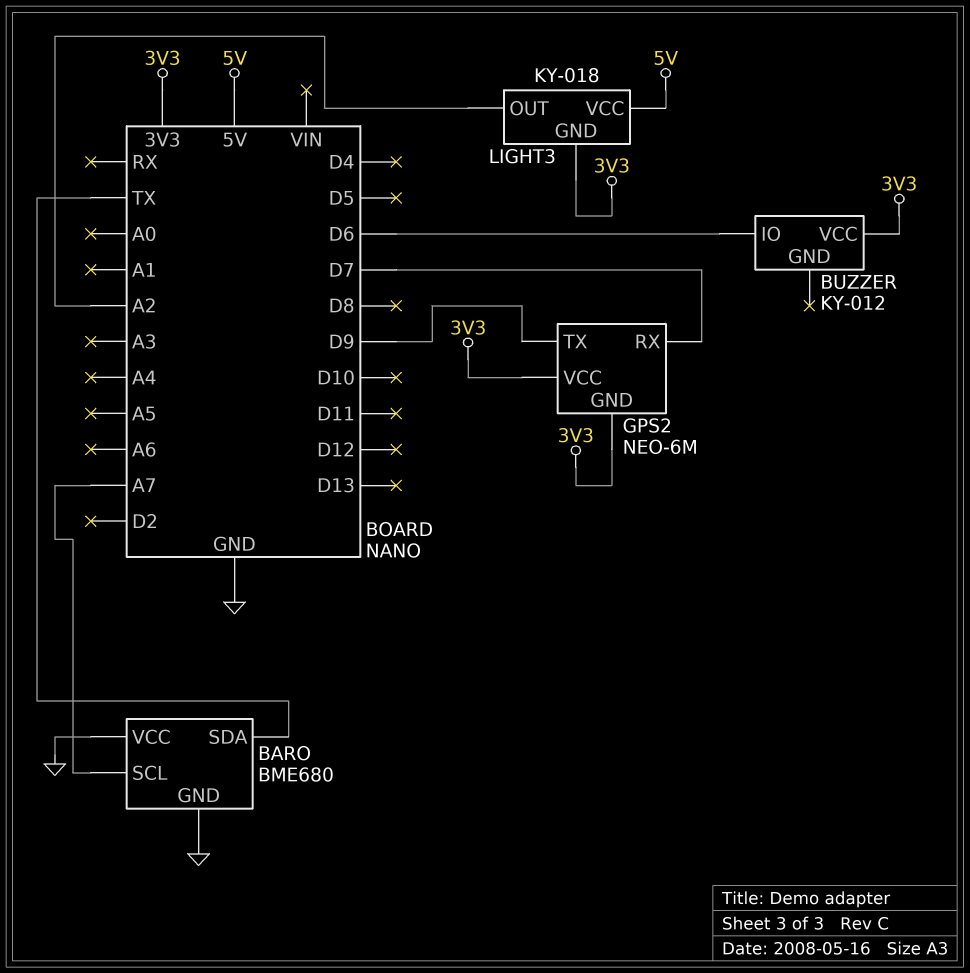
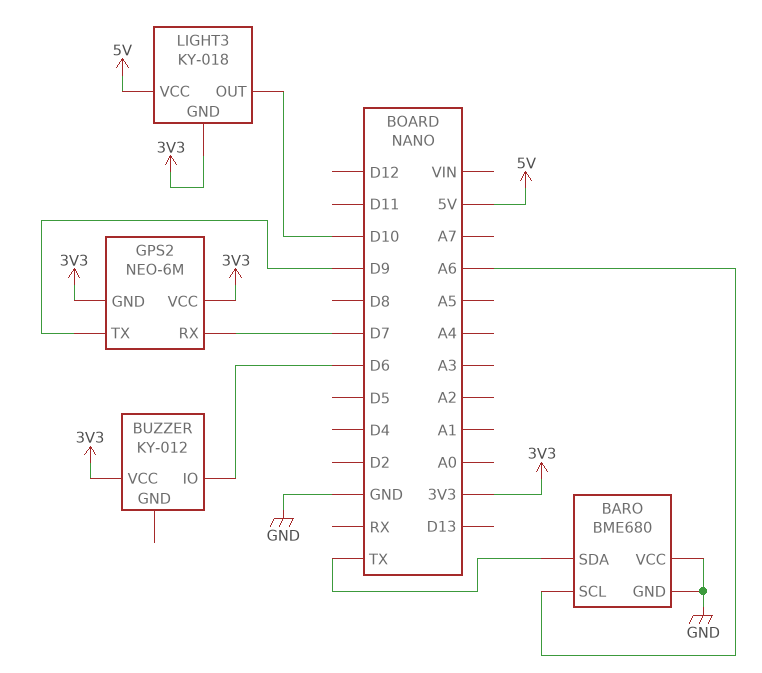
BARO pin SCL: A7 -> A6
LIGHT3 pin OUT: A2 -> D10

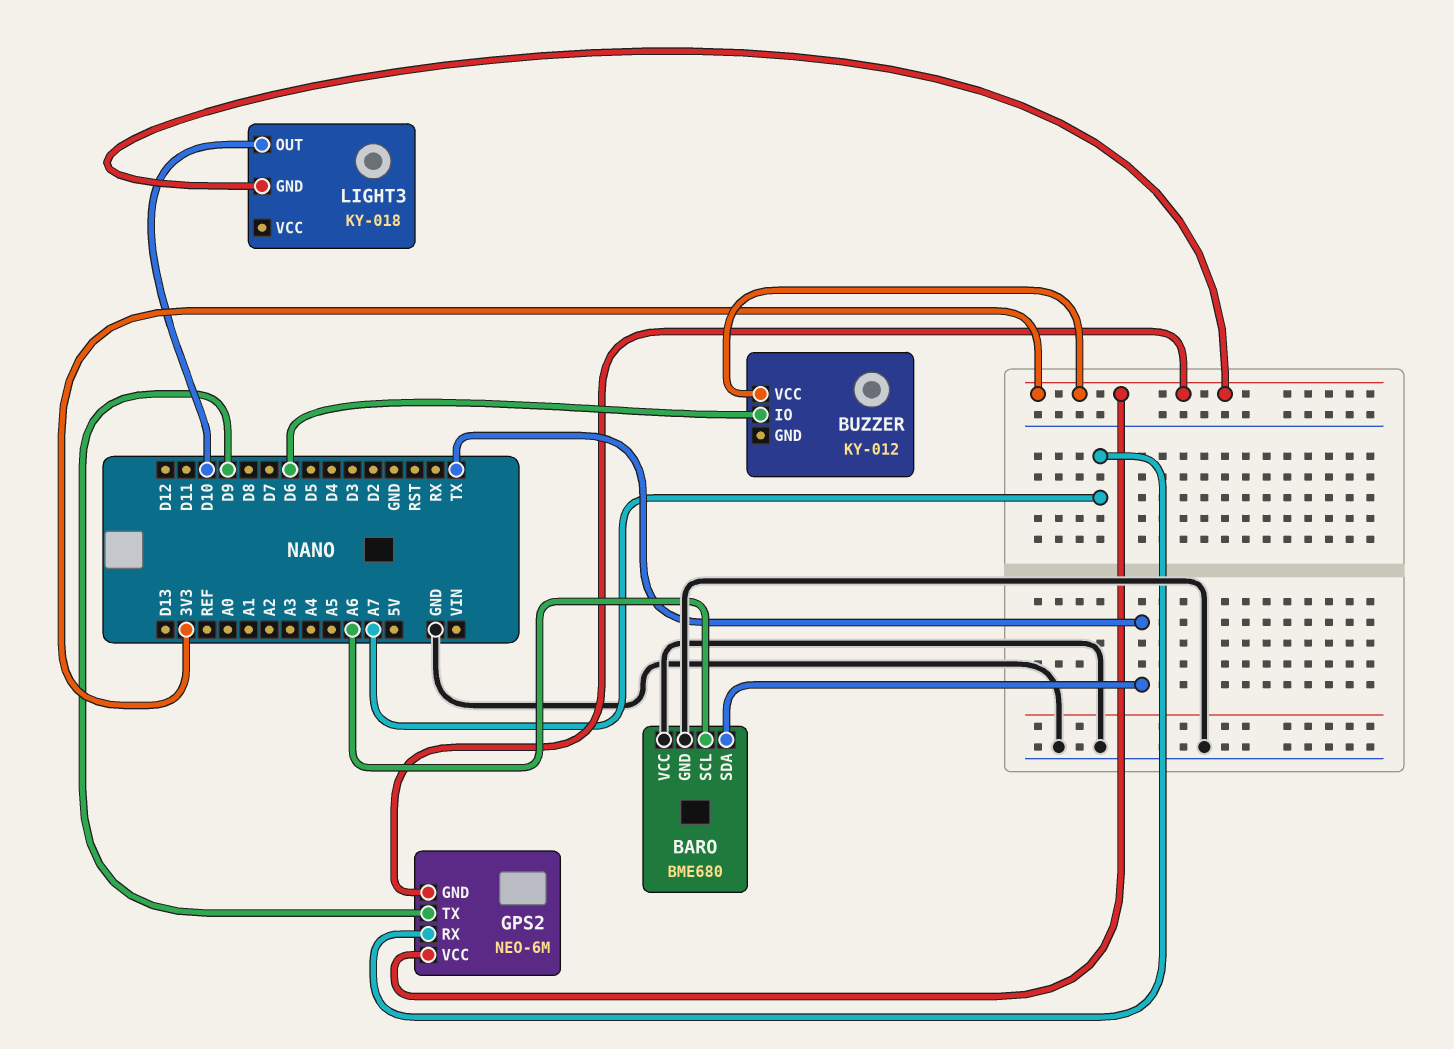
GPS2 pin RX: D7 -> A7
LIGHT3 pin VCC: 5V -> none

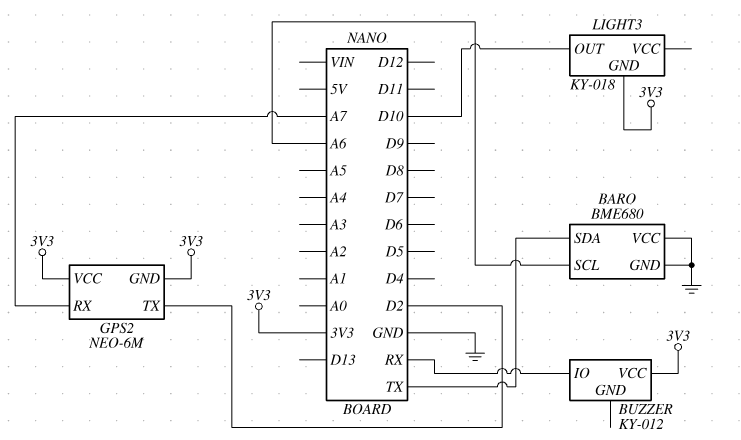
BUZZER pin IO: D6 -> RX
GPS2 pin TX: D9 -> D2

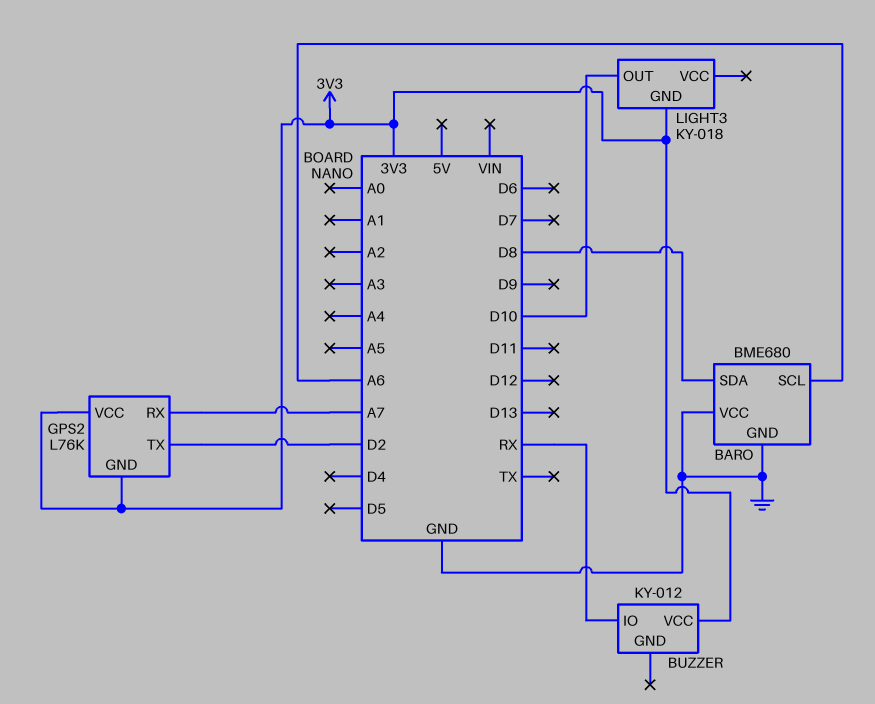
BARO pin SDA: TX -> D8
GPS2: NEO-6M -> L76K

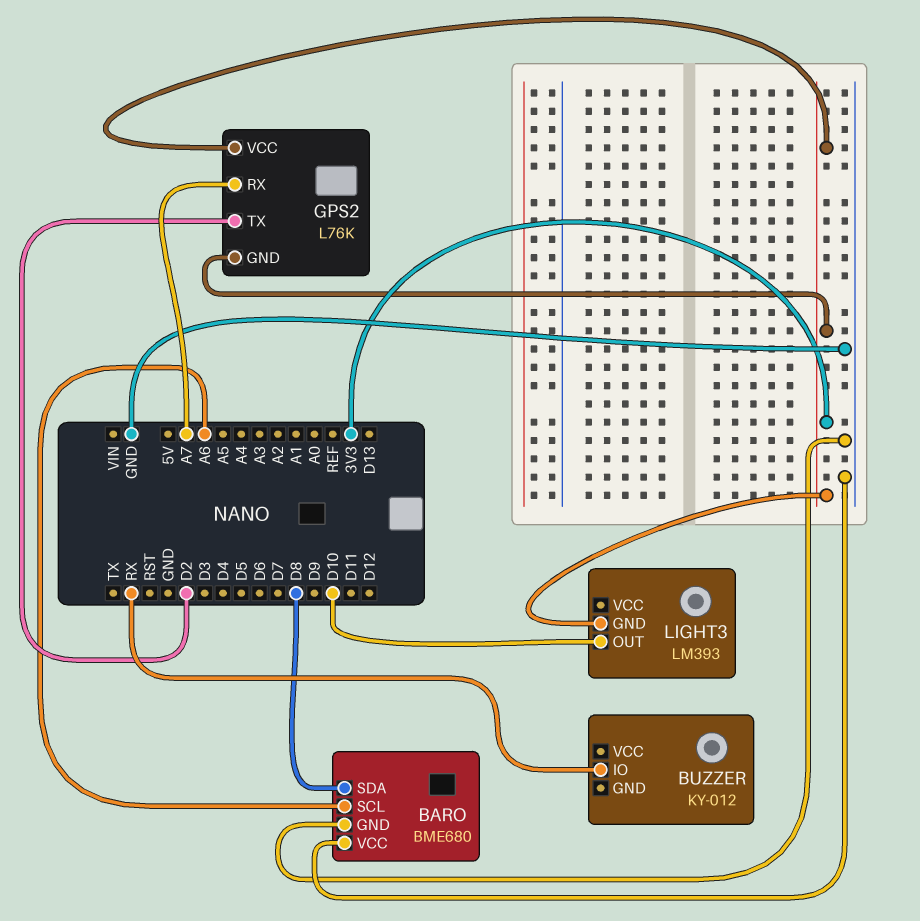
BUZZER pin VCC: 3V3 -> none
LIGHT3: KY-018 -> LM393

